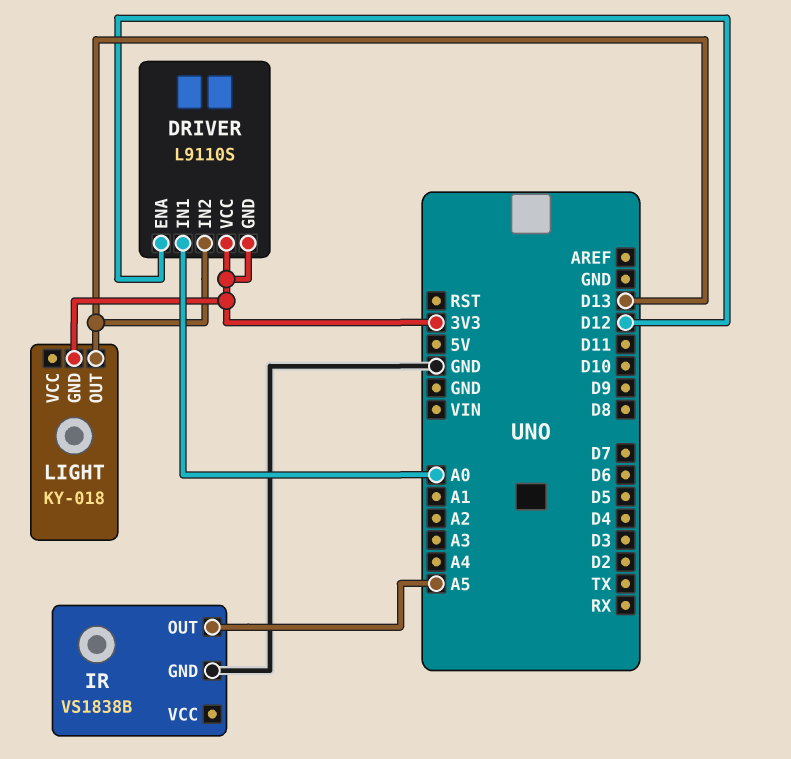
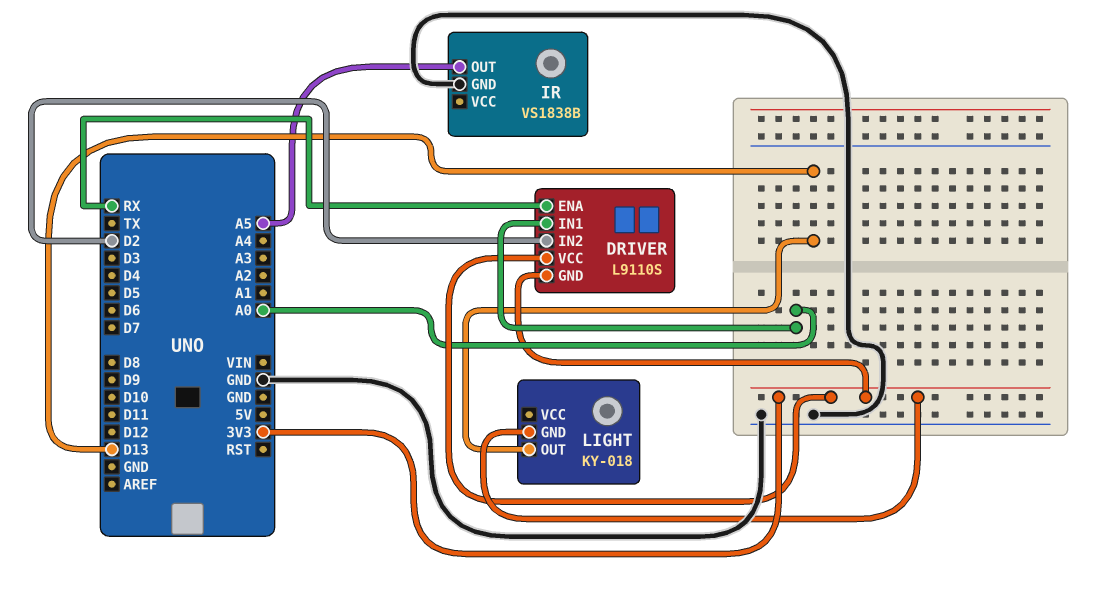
DRIVER pin ENA: D12 -> RX
DRIVER pin IN2: D13 -> D2

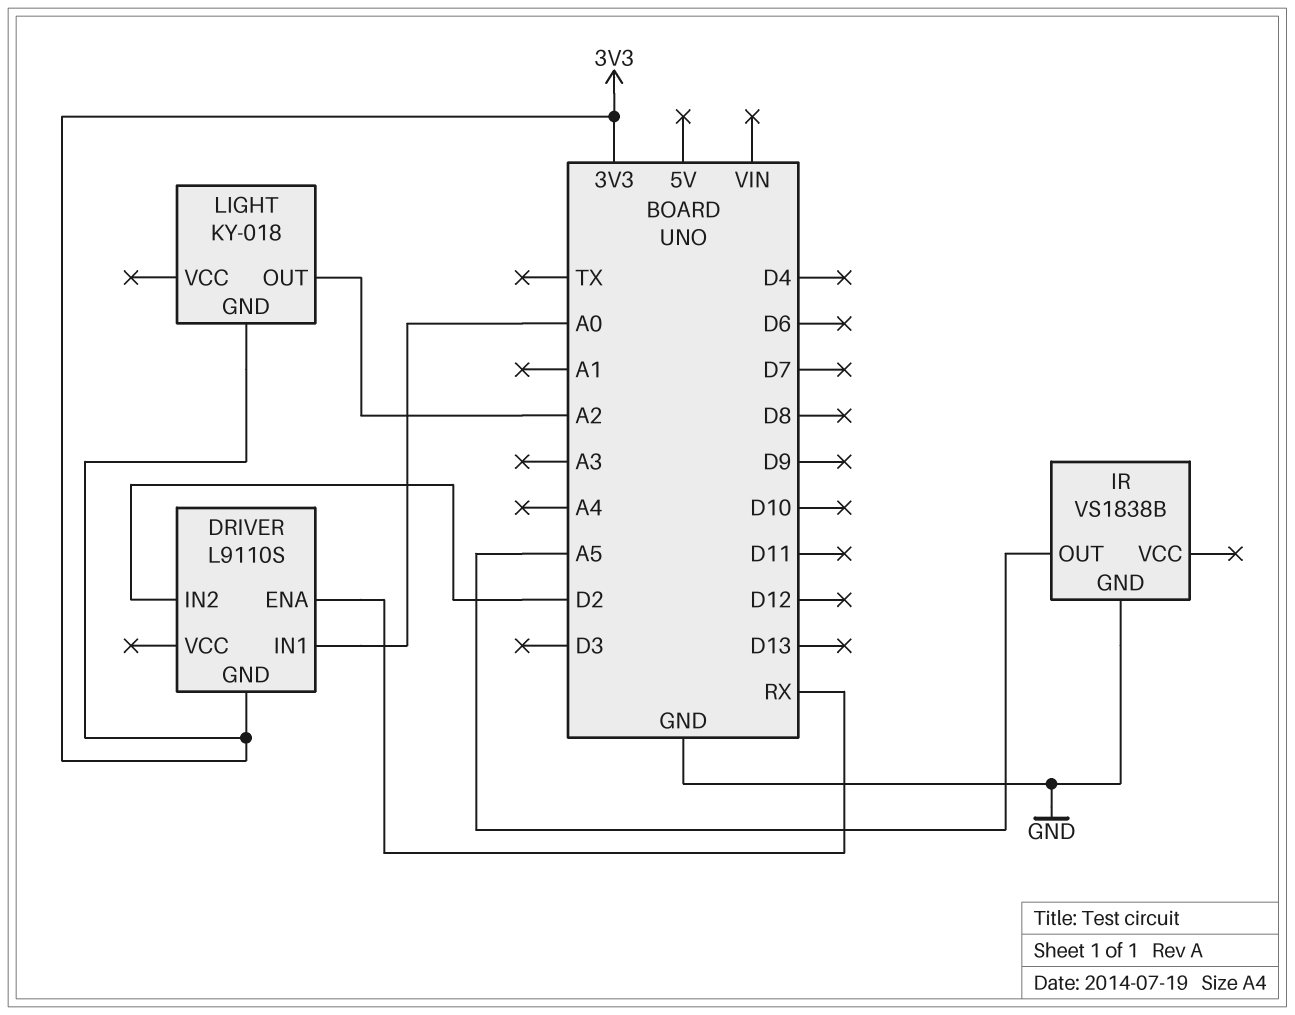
DRIVER pin VCC: 3V3 -> none
LIGHT pin OUT: D13 -> A2

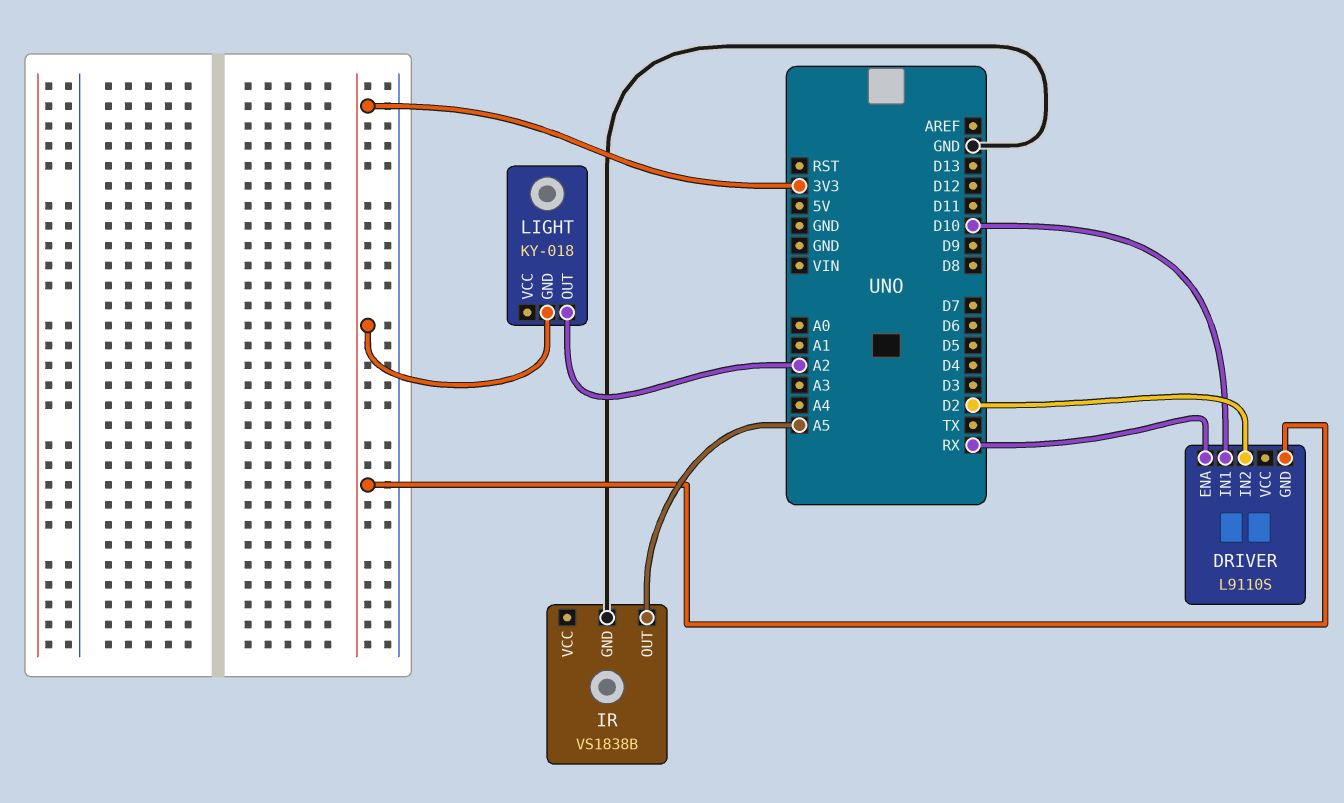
DRIVER pin IN1: A0 -> D10

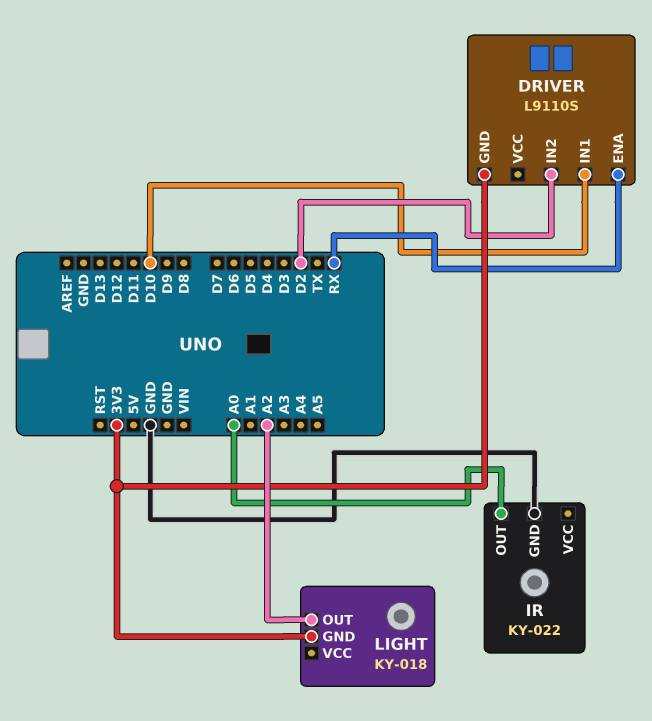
IR: VS1838B -> KY-022
IR pin OUT: A5 -> A0

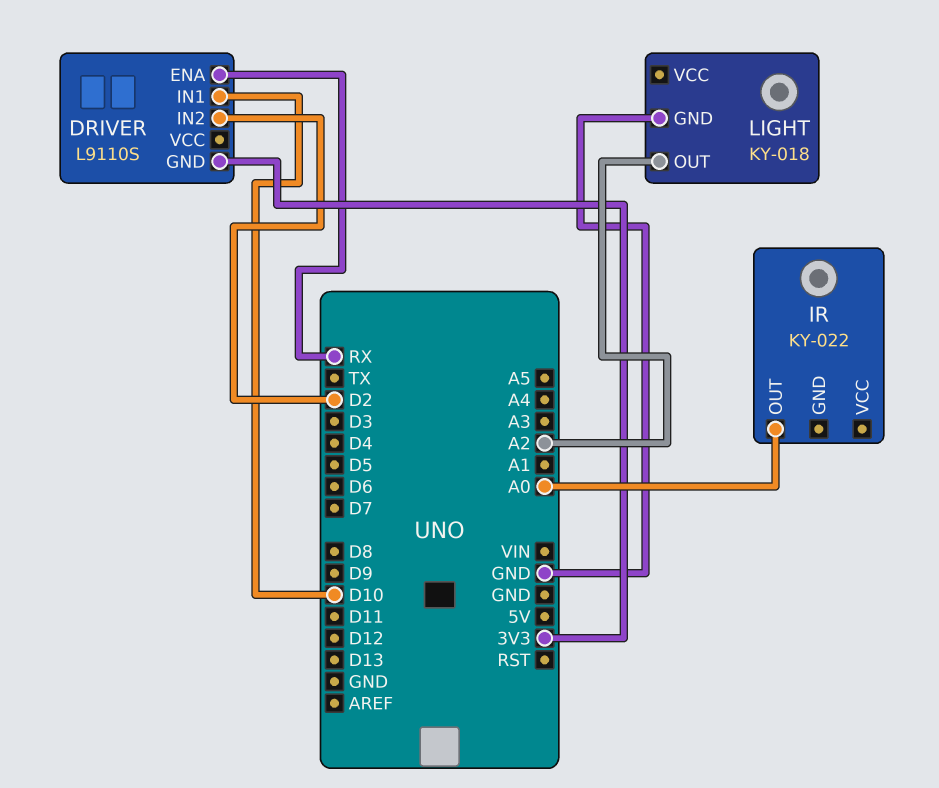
IR pin GND: GND -> none
LIGHT pin GND: 3V3 -> GND

